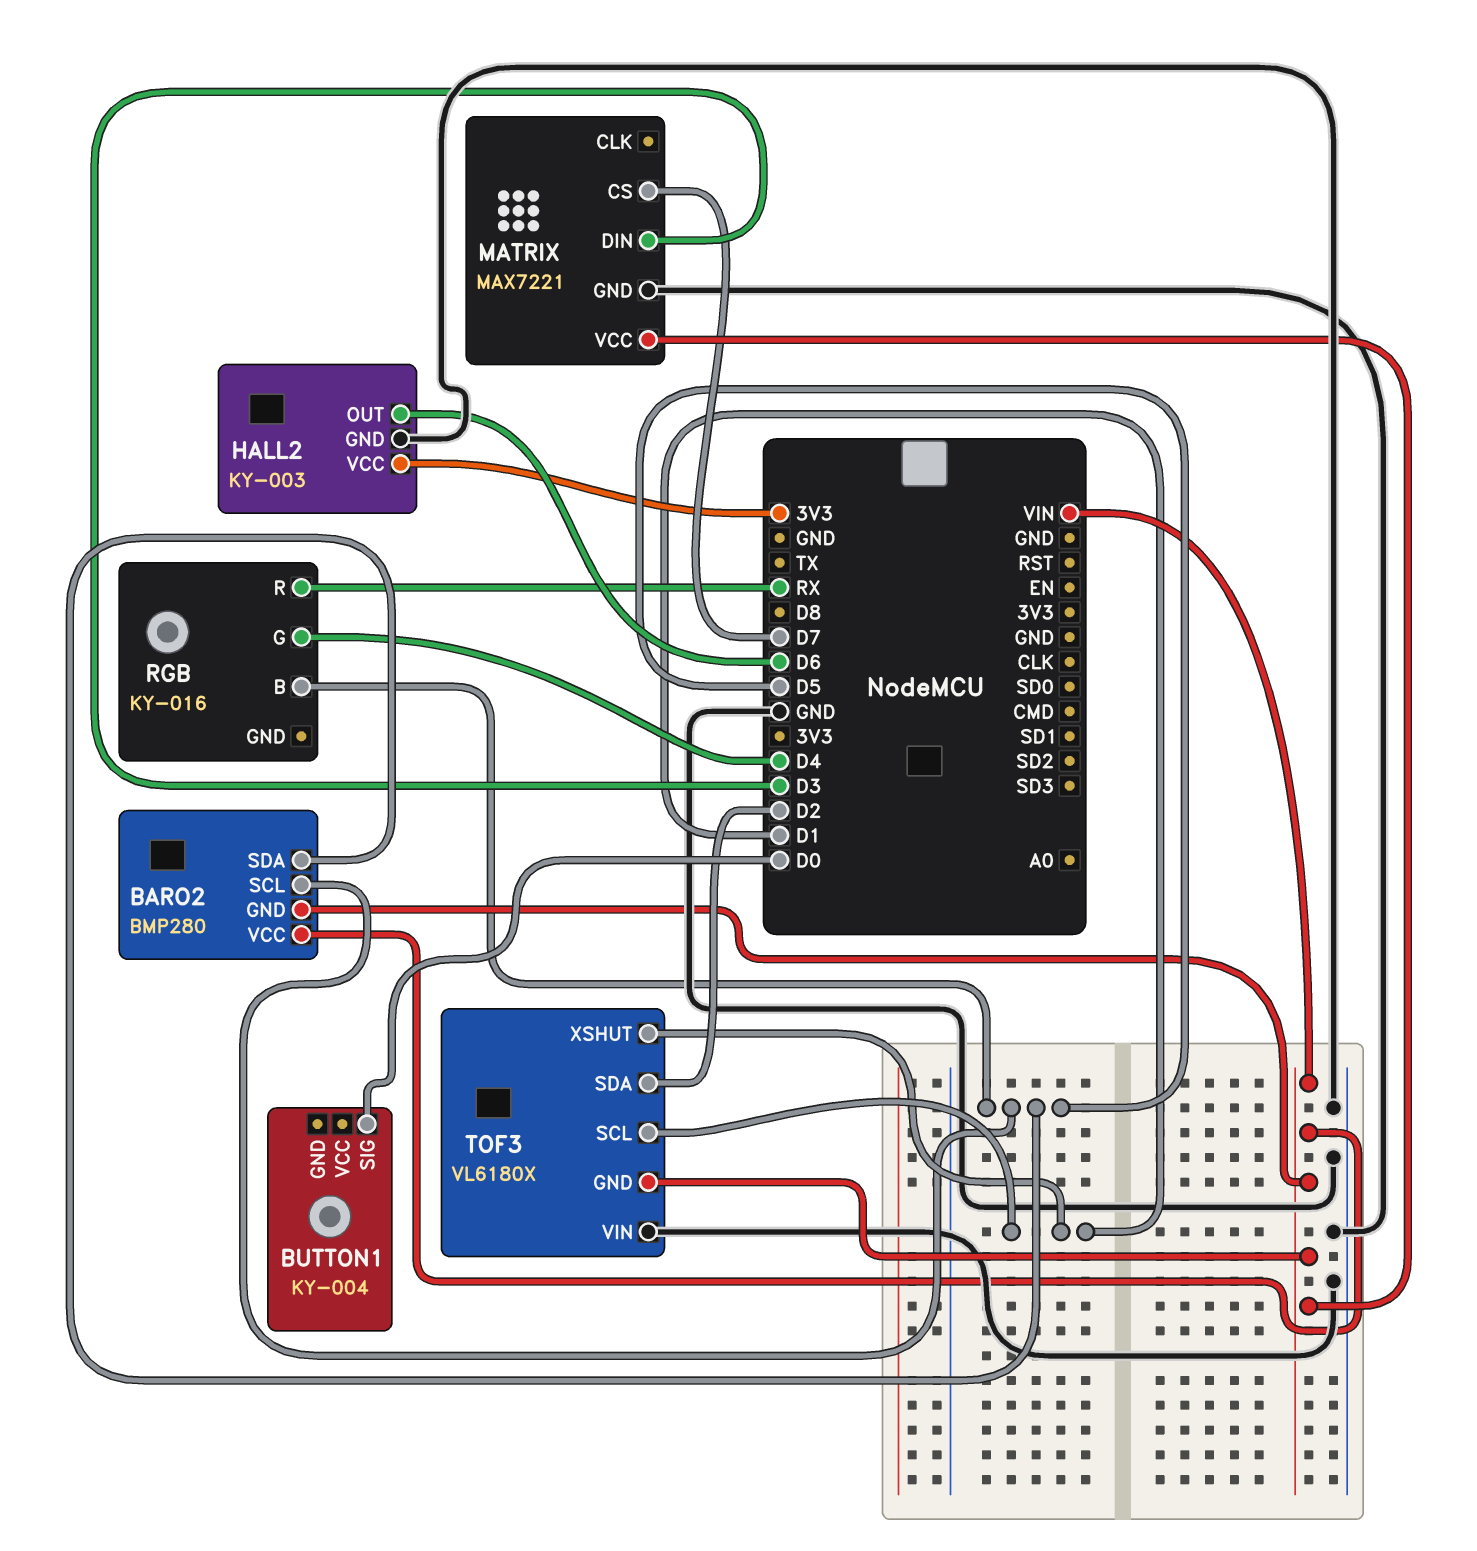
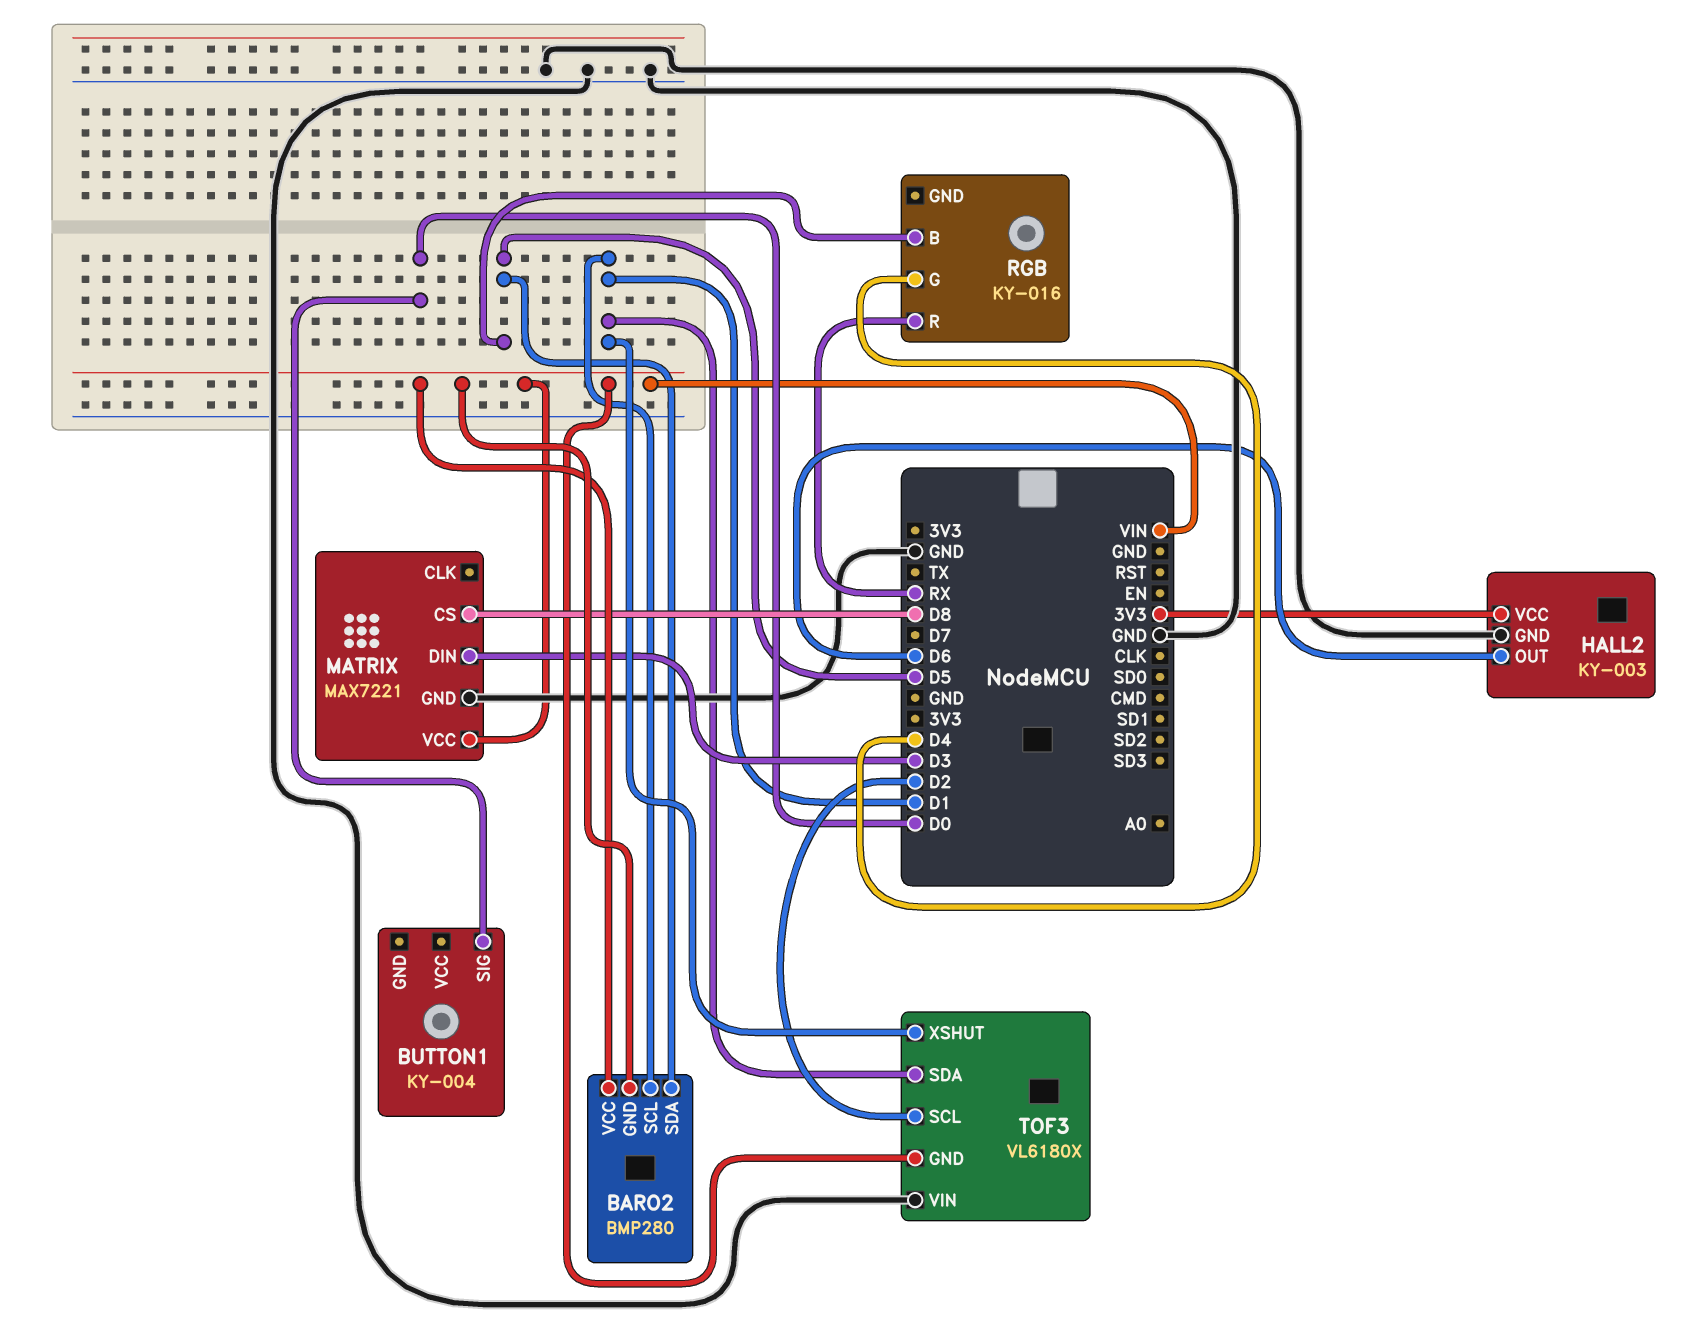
BARO2 pin SCL: D5 -> D1
MATRIX pin CS: D7 -> D8
TOF3 pin SCL: D1 -> D2
TOF3 pin SDA: D2 -> D1

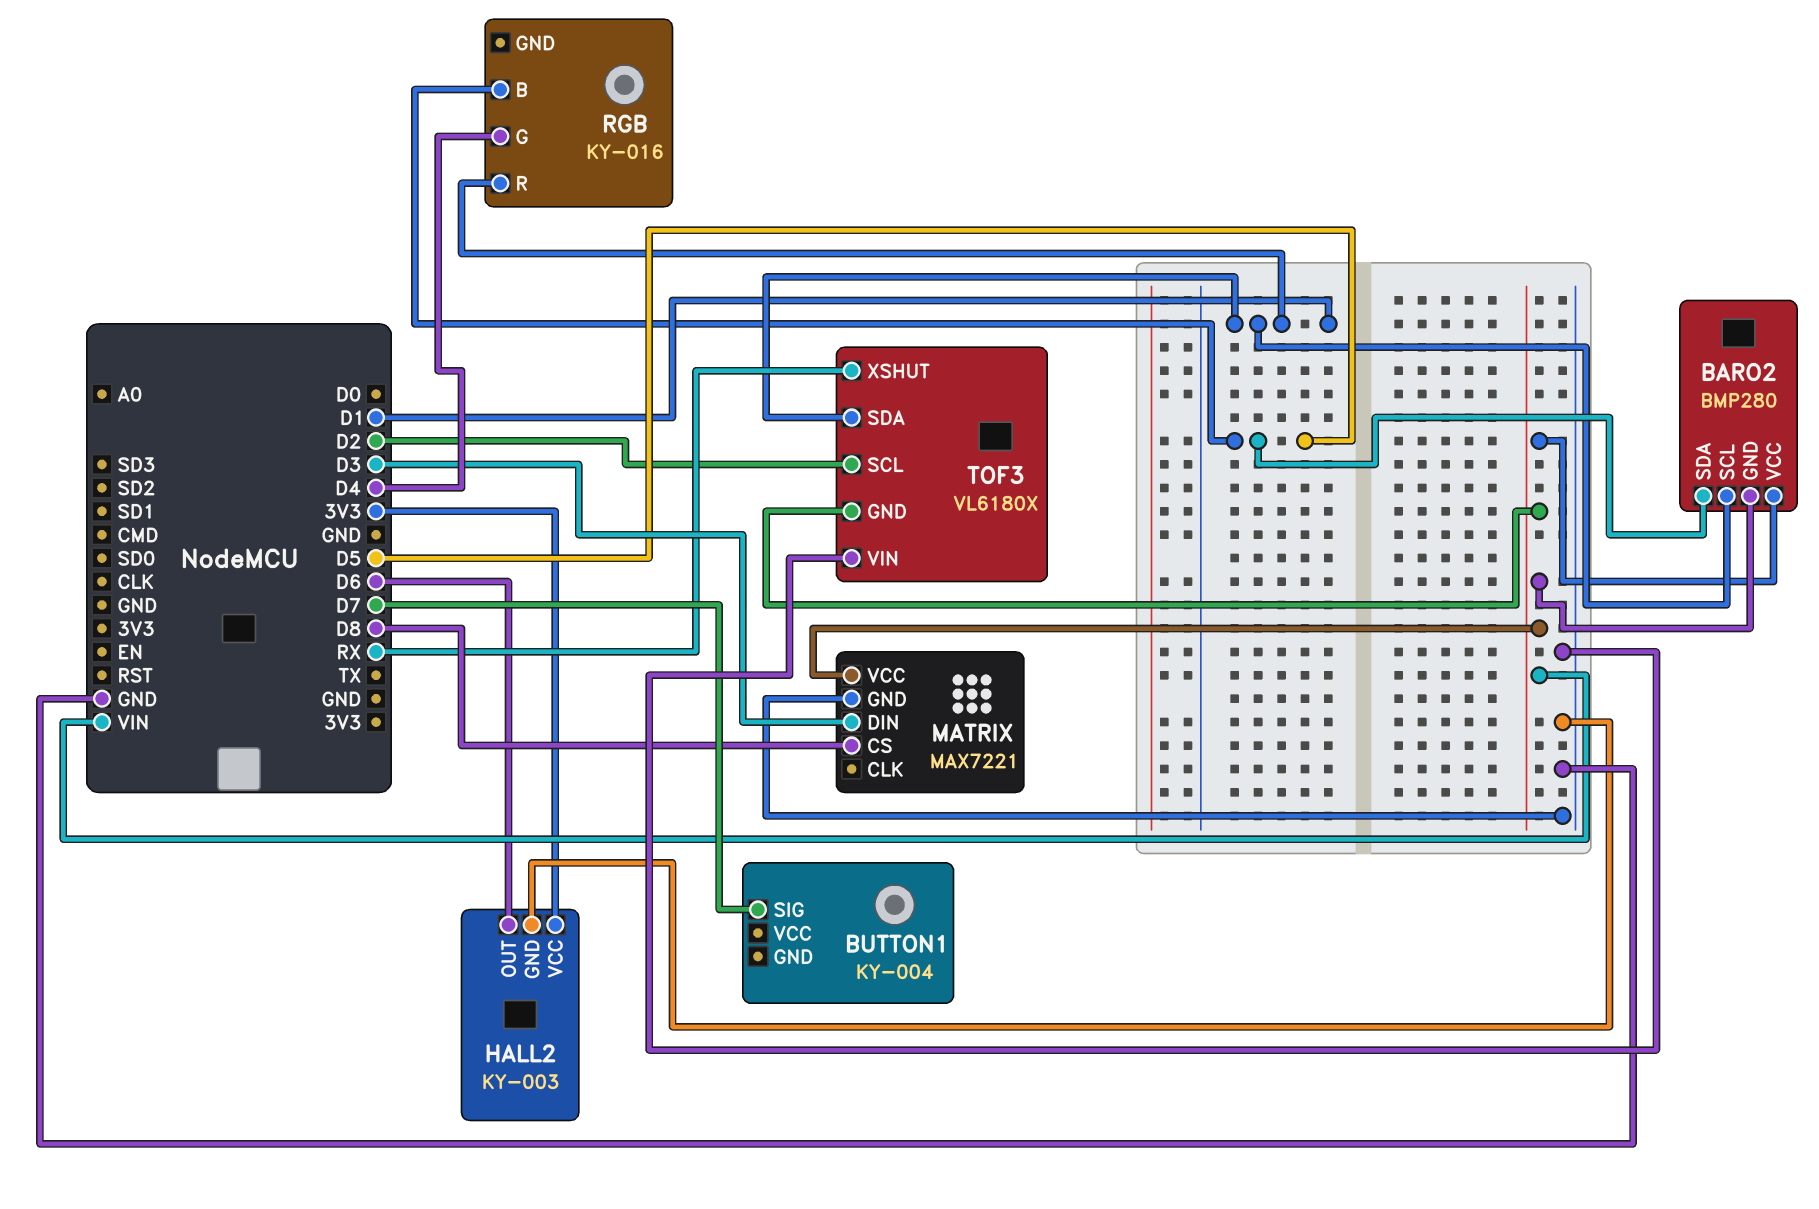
BUTTON1 pin SIG: D0 -> D7
RGB pin R: RX -> D1
TOF3 pin XSHUT: D1 -> RX

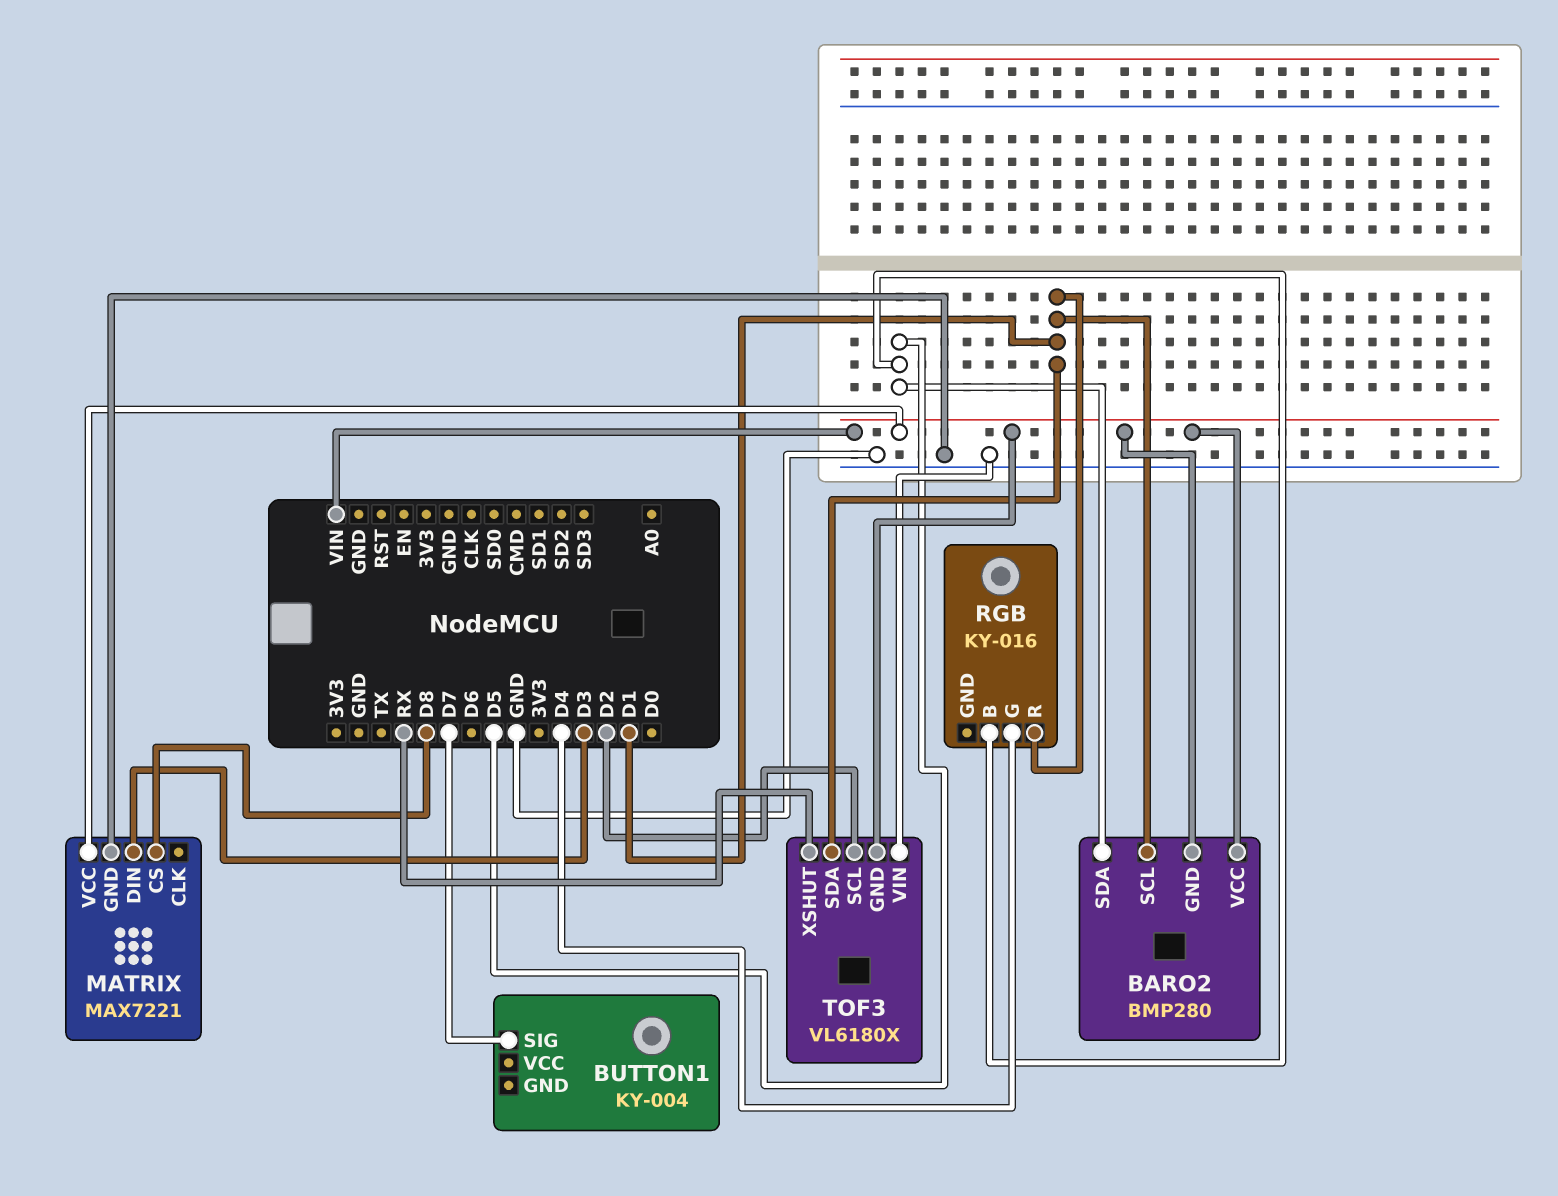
HALL2: KY-003 -> none
HALL2 pin GND: GND -> none
HALL2 pin OUT: D6 -> none
HALL2 pin VCC: 3V3 -> none

